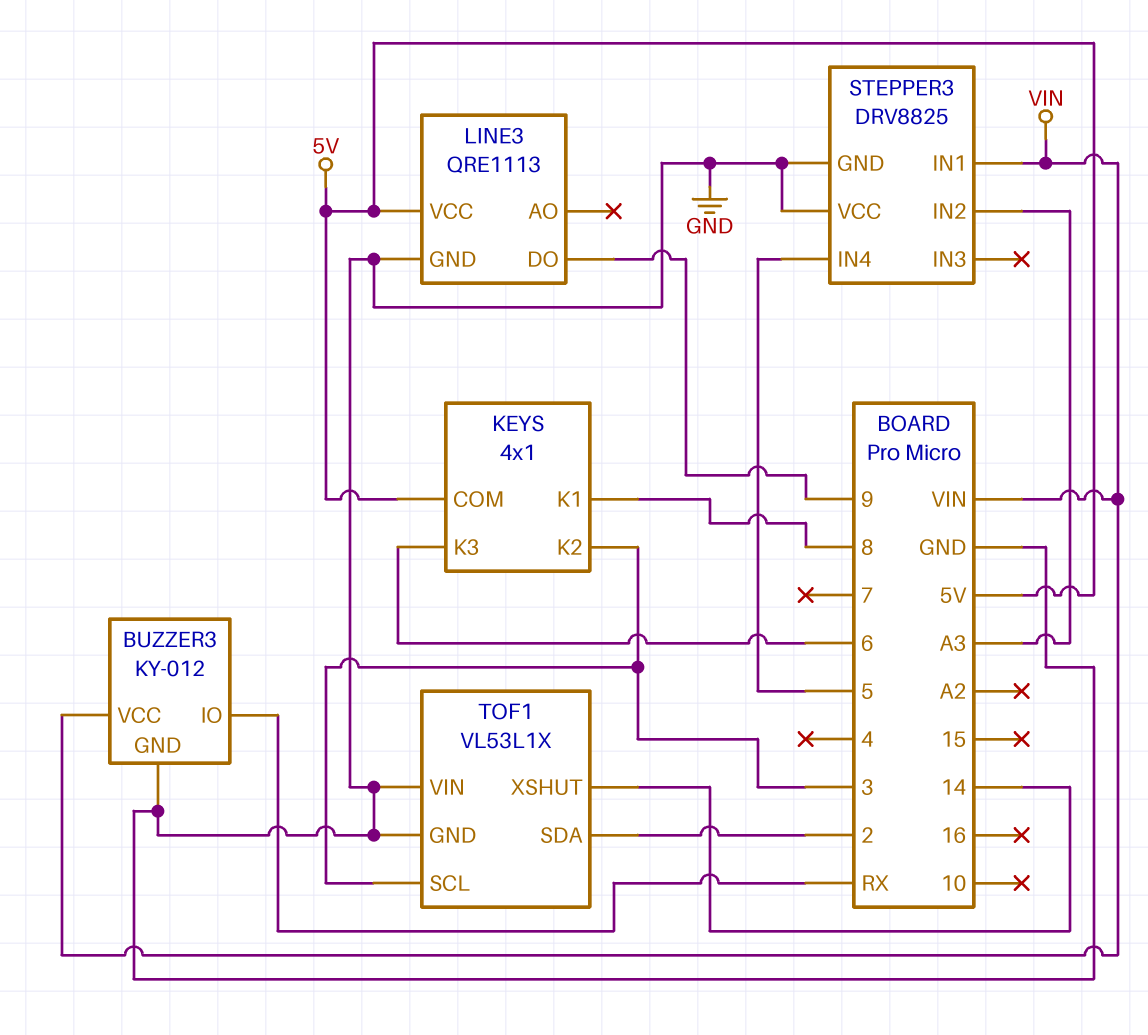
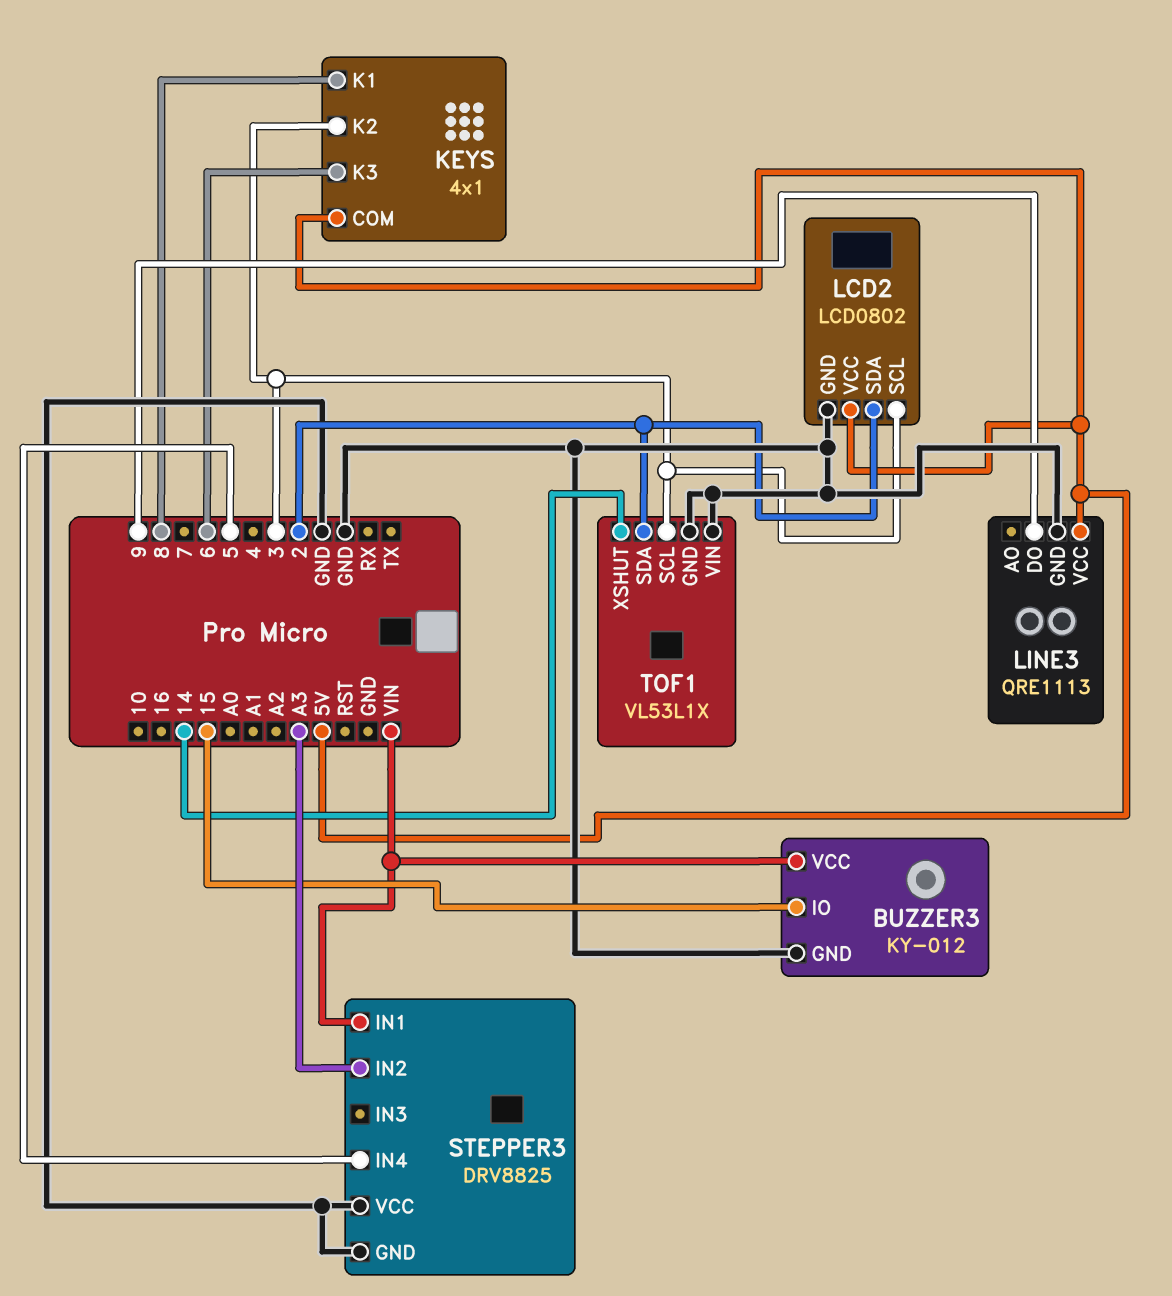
BUZZER3 pin IO: RX -> 15
LCD2: none -> LCD0802
LCD2 pin GND: none -> GND
LCD2 pin SCL: none -> 3
LCD2 pin SDA: none -> 2
LCD2 pin VCC: none -> 5V

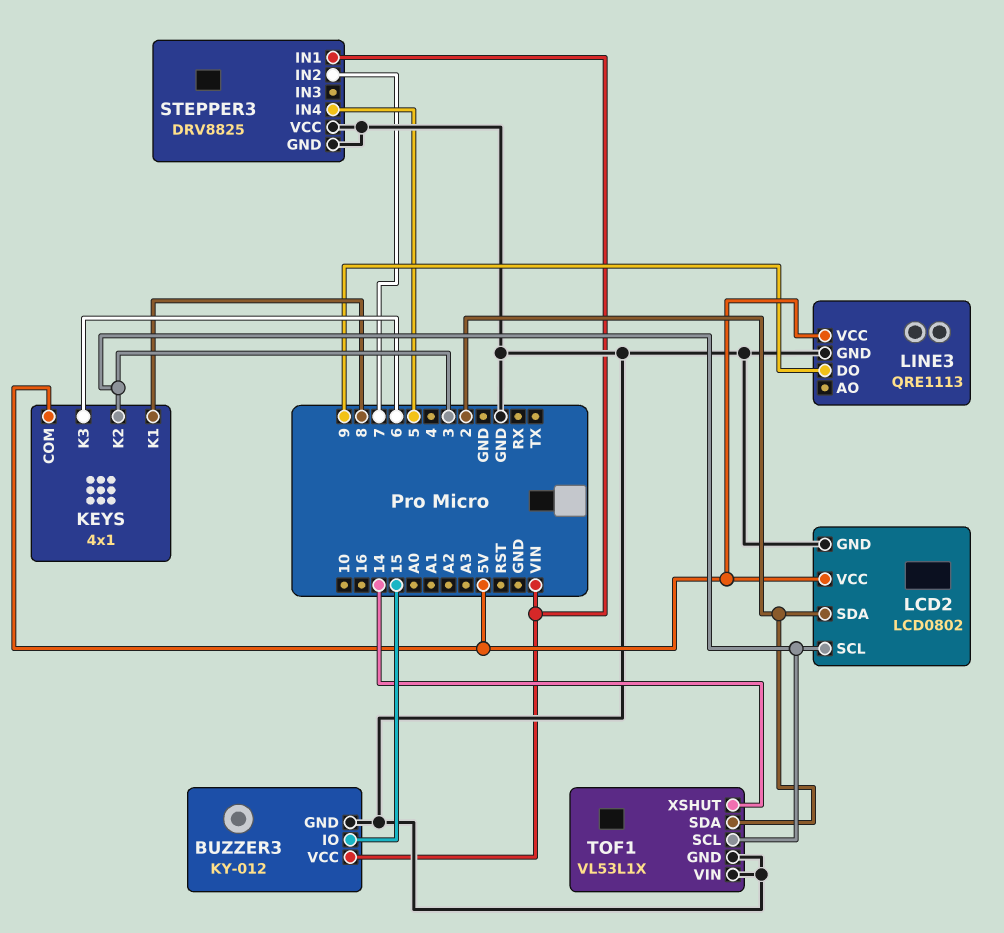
STEPPER3 pin IN2: A3 -> 7

